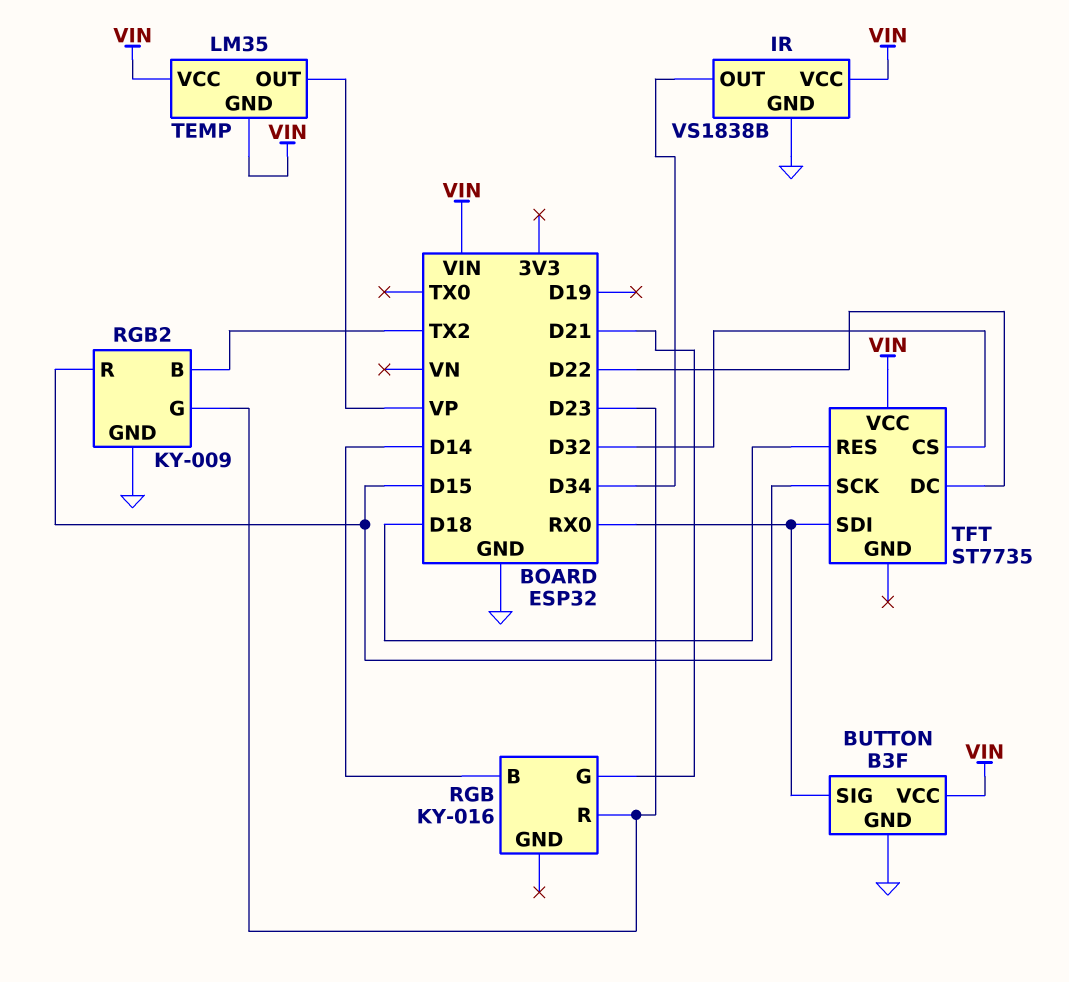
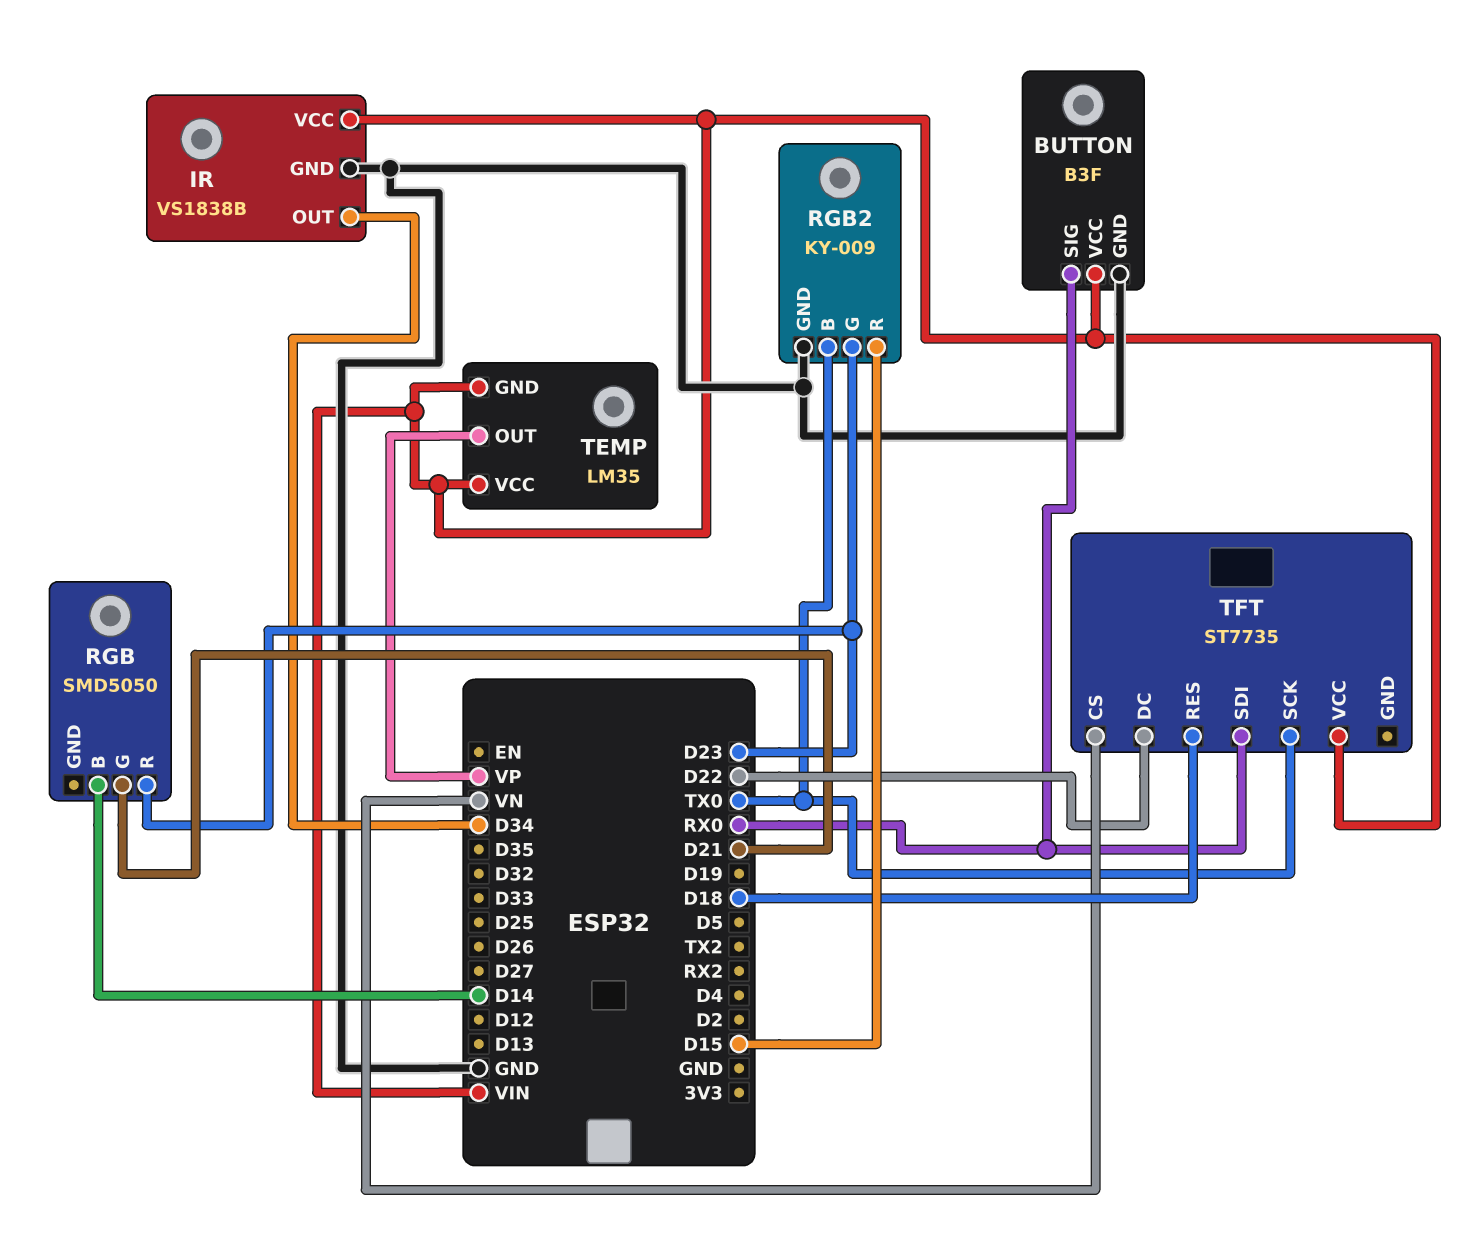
RGB: KY-016 -> SMD5050
RGB2 pin B: TX2 -> TX0
TFT pin CS: D32 -> VN
TFT pin SCK: D15 -> TX0

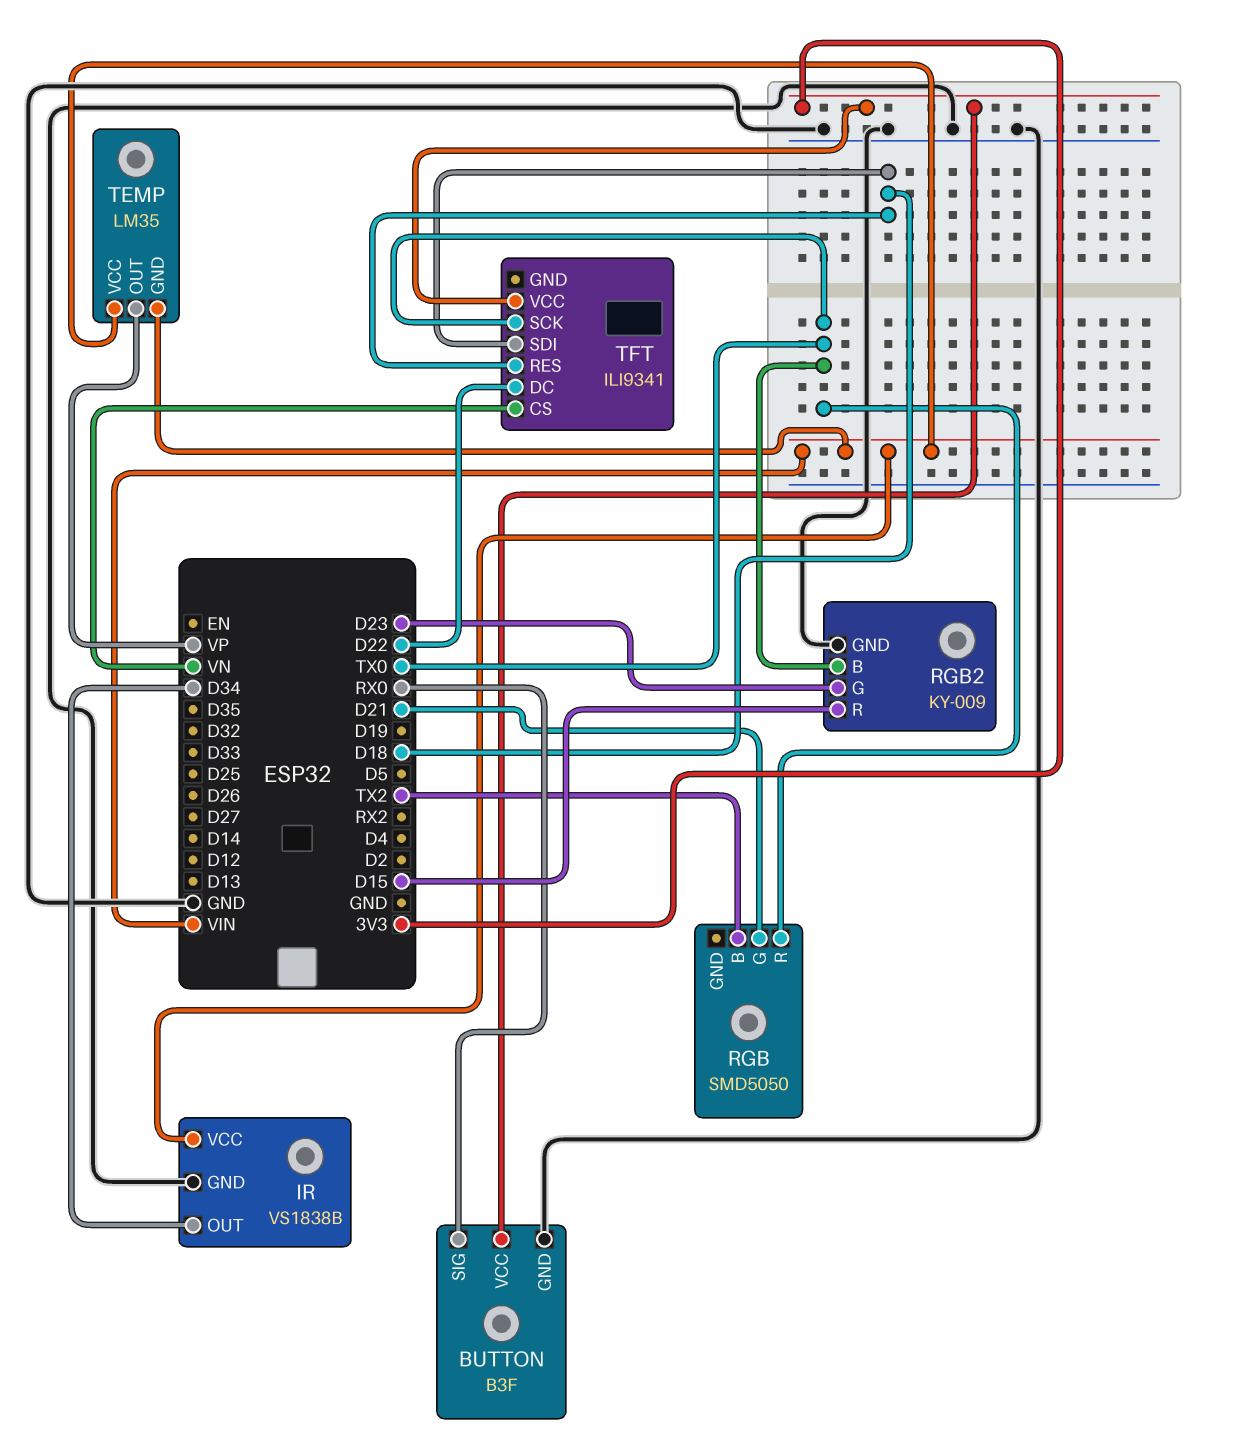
BUTTON pin VCC: VIN -> 3V3
RGB pin B: D14 -> TX2
RGB pin R: D23 -> TX0
TFT: ST7735 -> ILI9341
TFT pin SDI: RX0 -> D18
TFT pin VCC: VIN -> 3V3

